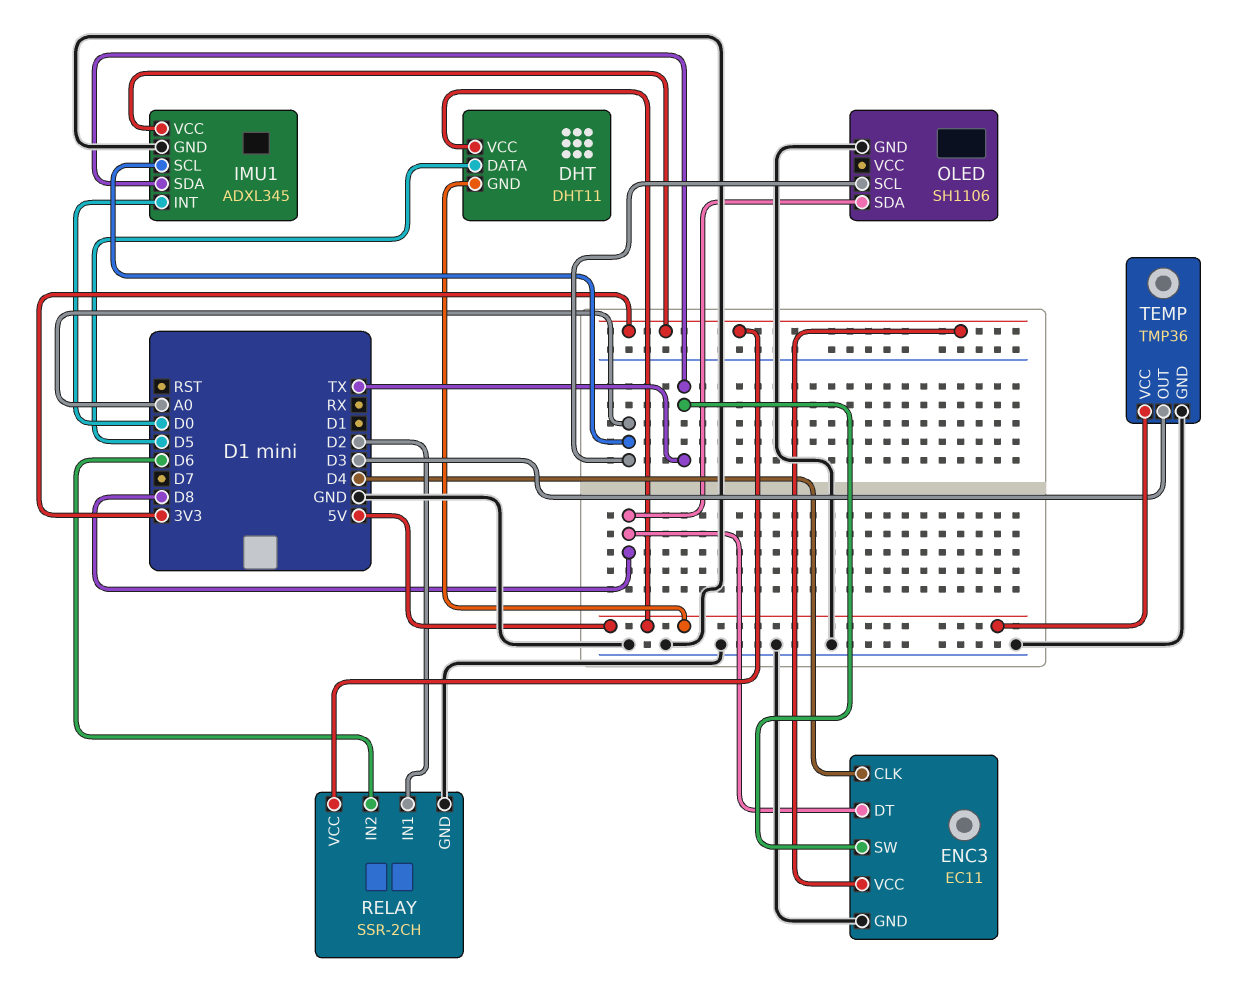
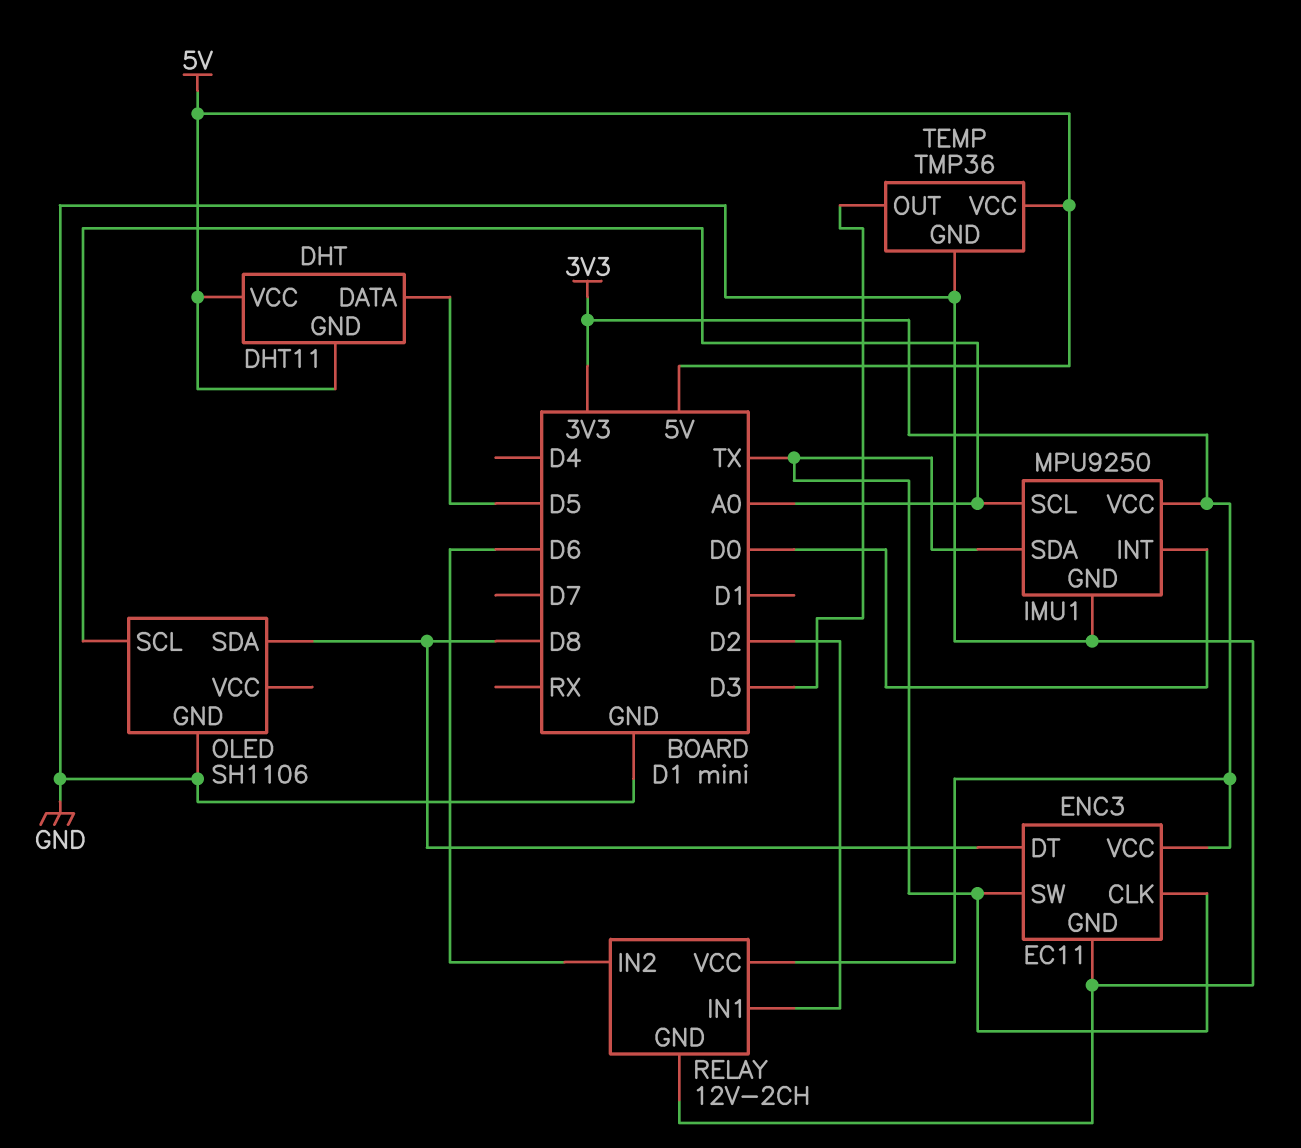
ENC3 pin CLK: D4 -> TX
IMU1: ADXL345 -> MPU9250
RELAY: SSR-2CH -> 12V-2CH

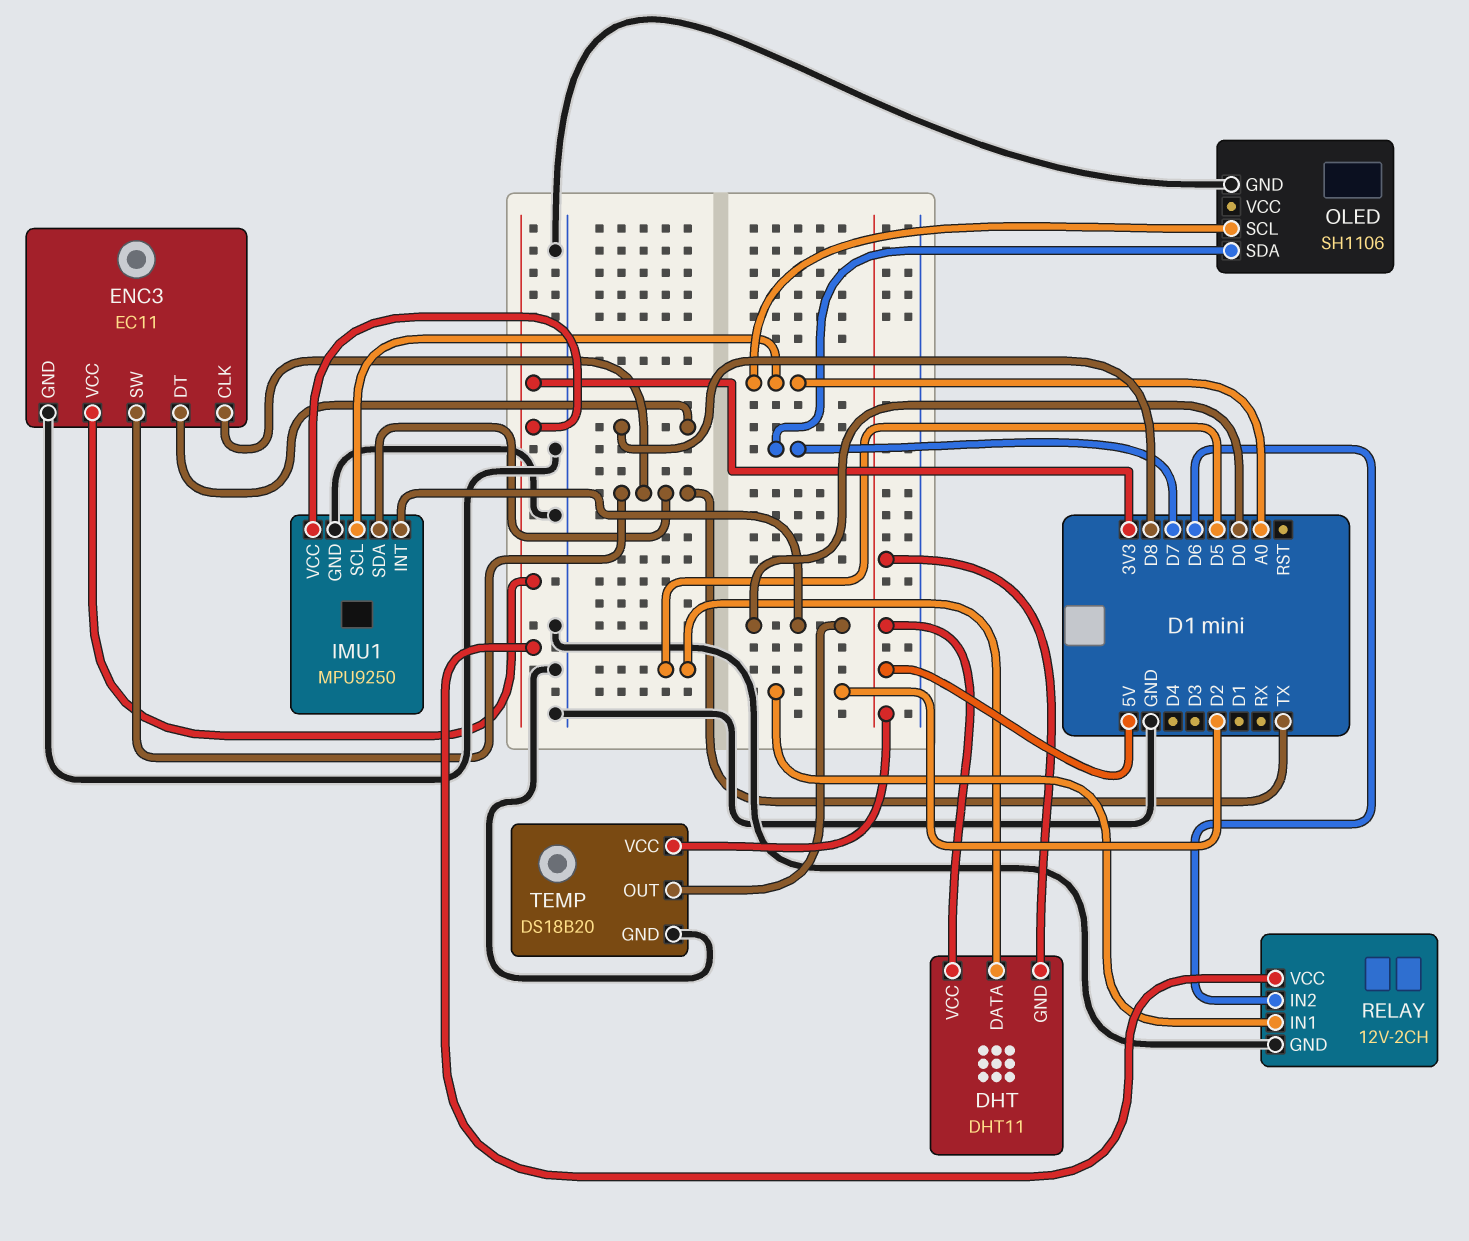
OLED pin SDA: D8 -> D7
TEMP: TMP36 -> DS18B20
TEMP pin OUT: D3 -> D0

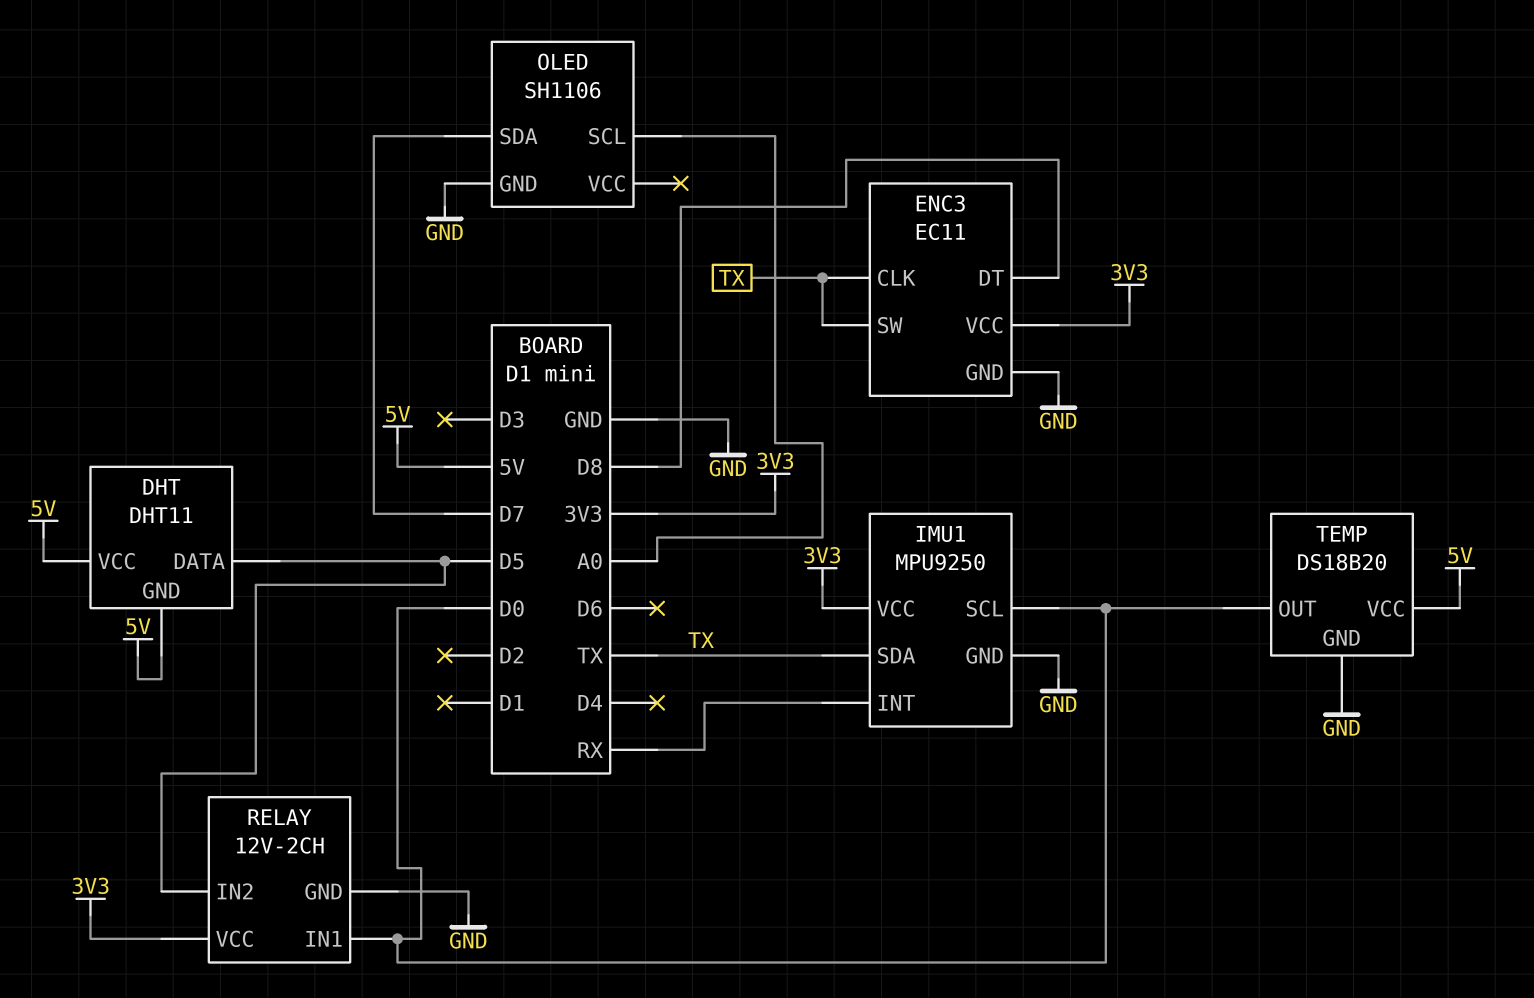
IMU1 pin INT: D0 -> RX
IMU1 pin SCL: A0 -> D0
RELAY pin IN1: D2 -> D0
RELAY pin IN2: D6 -> D5

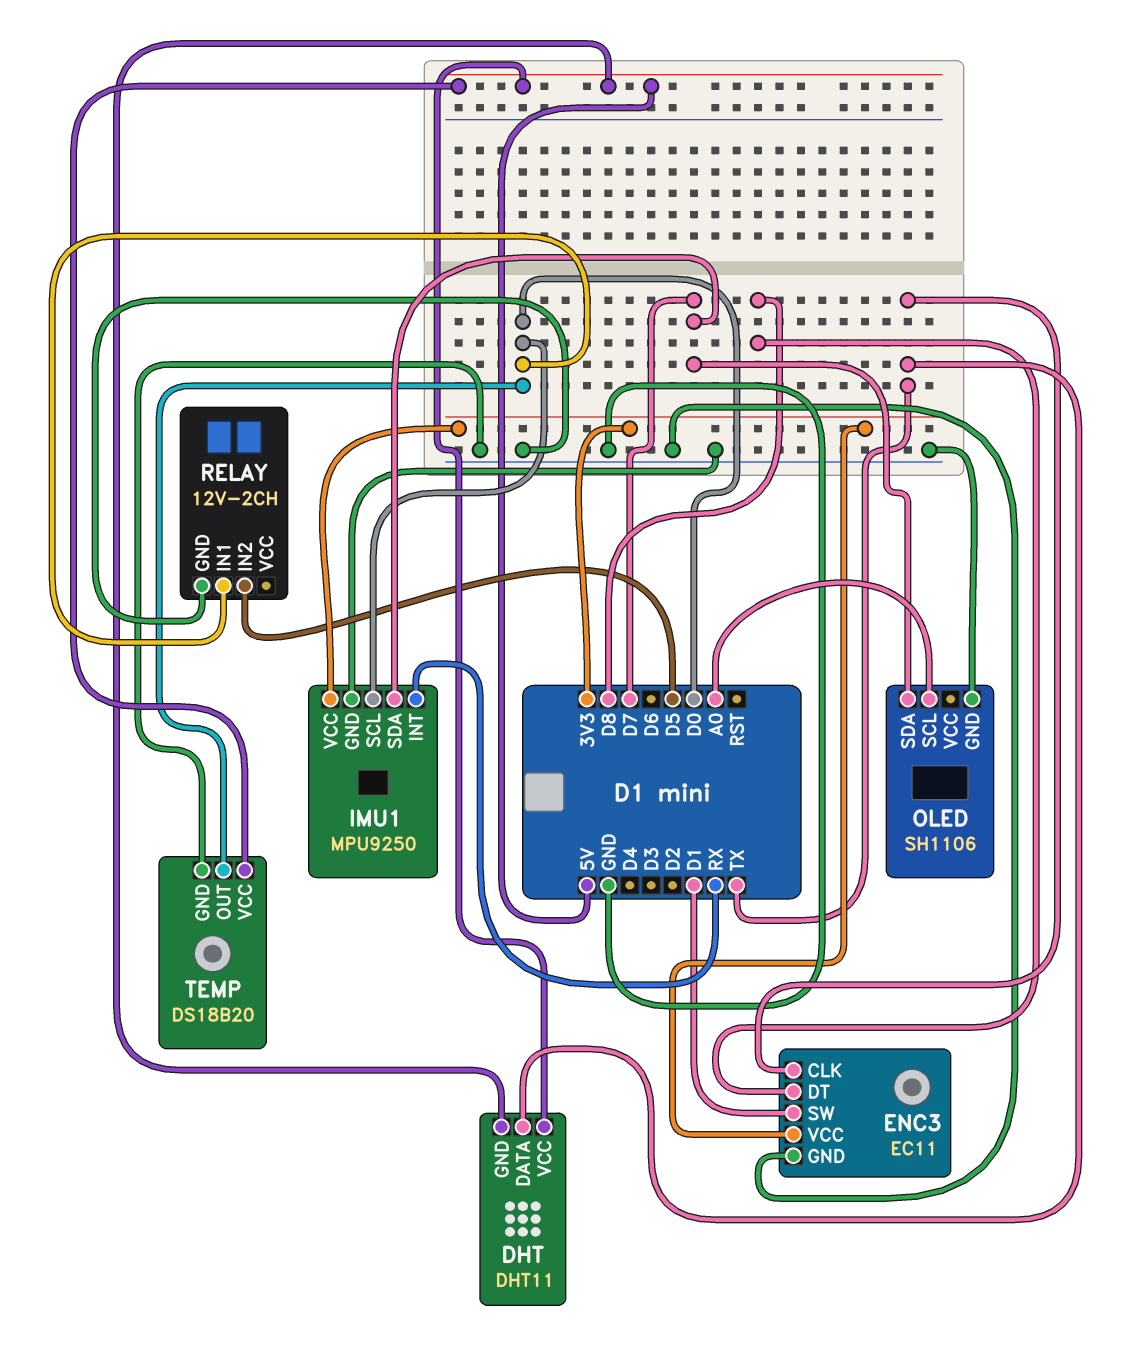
DHT pin DATA: D5 -> TX
ENC3 pin SW: TX -> D1
IMU1 pin SDA: TX -> D7
RELAY pin VCC: 3V3 -> none

